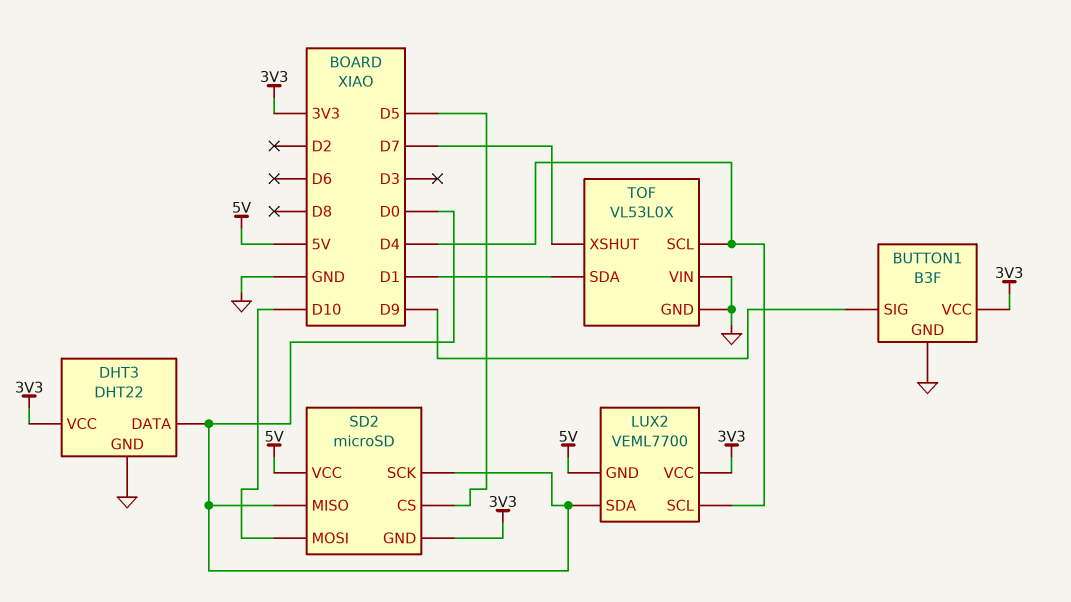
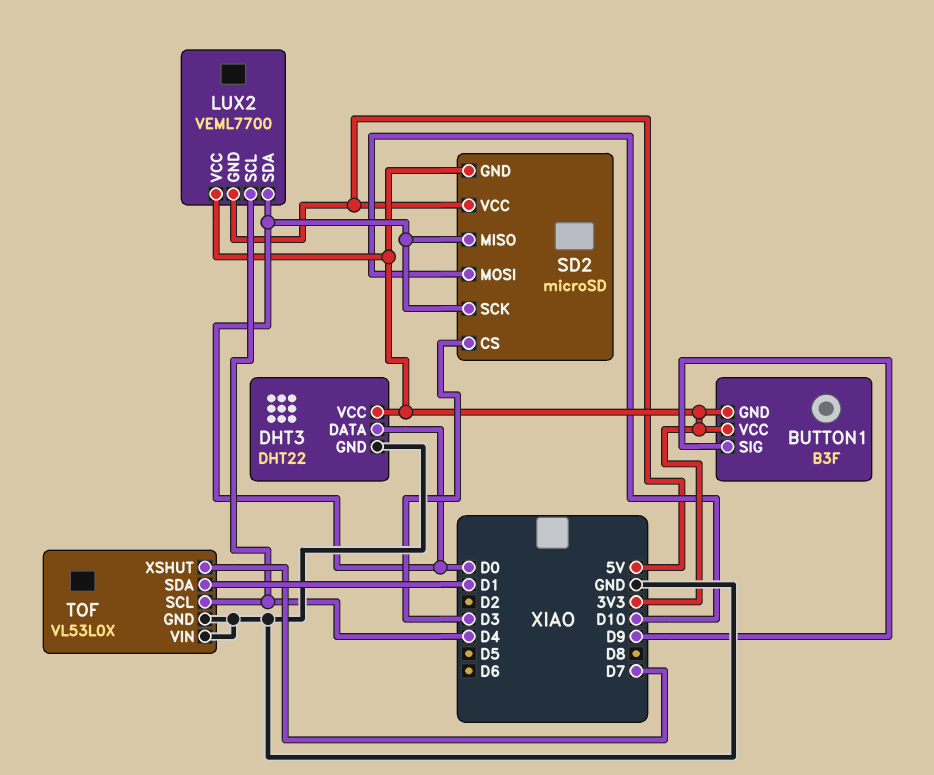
BUTTON1 pin GND: GND -> 3V3
SD2 pin CS: D5 -> D3

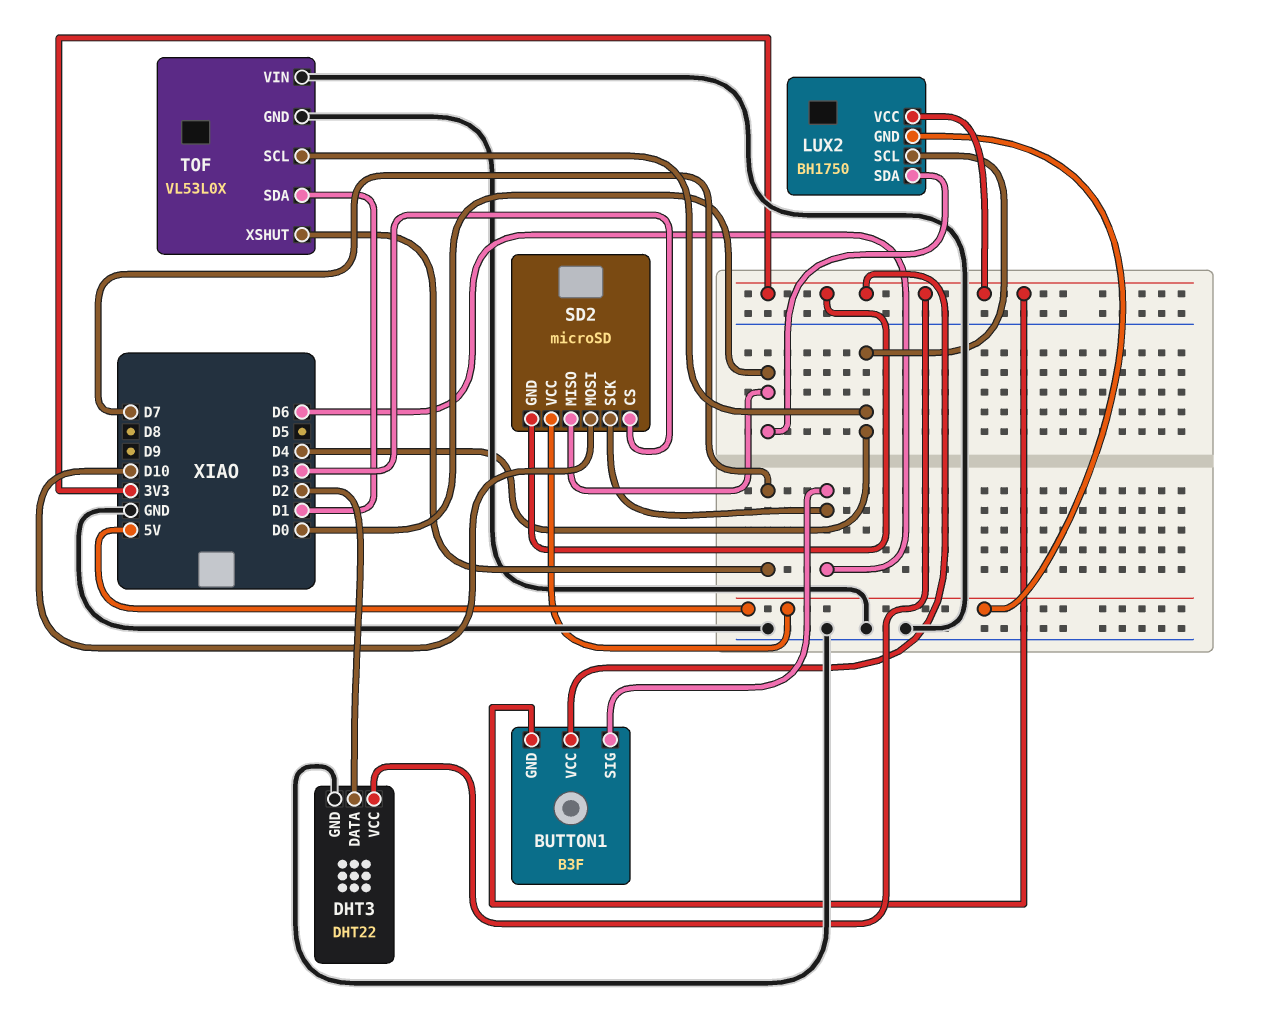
BUTTON1 pin SIG: D9 -> D6
DHT3 pin DATA: D0 -> D2
LUX2: VEML7700 -> BH1750
SD2 pin SCK: D0 -> D6

